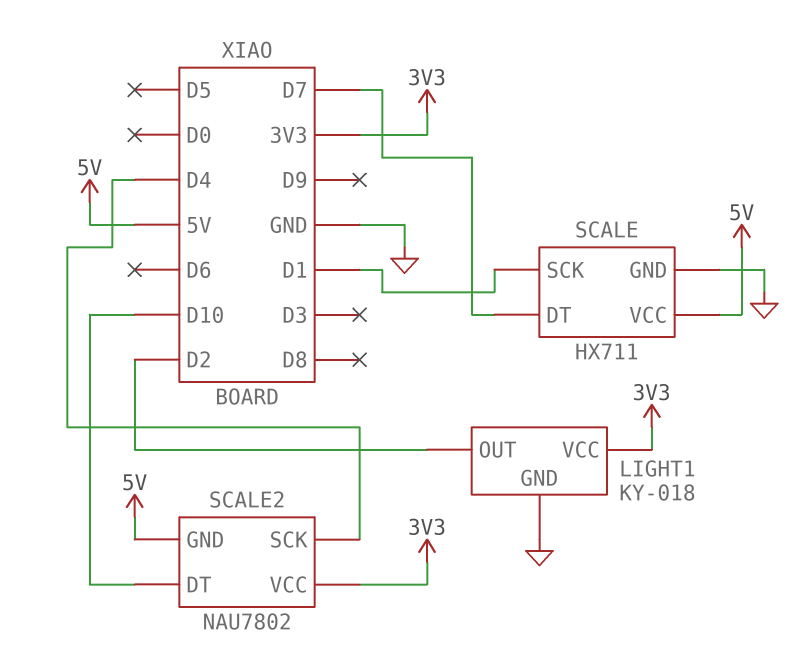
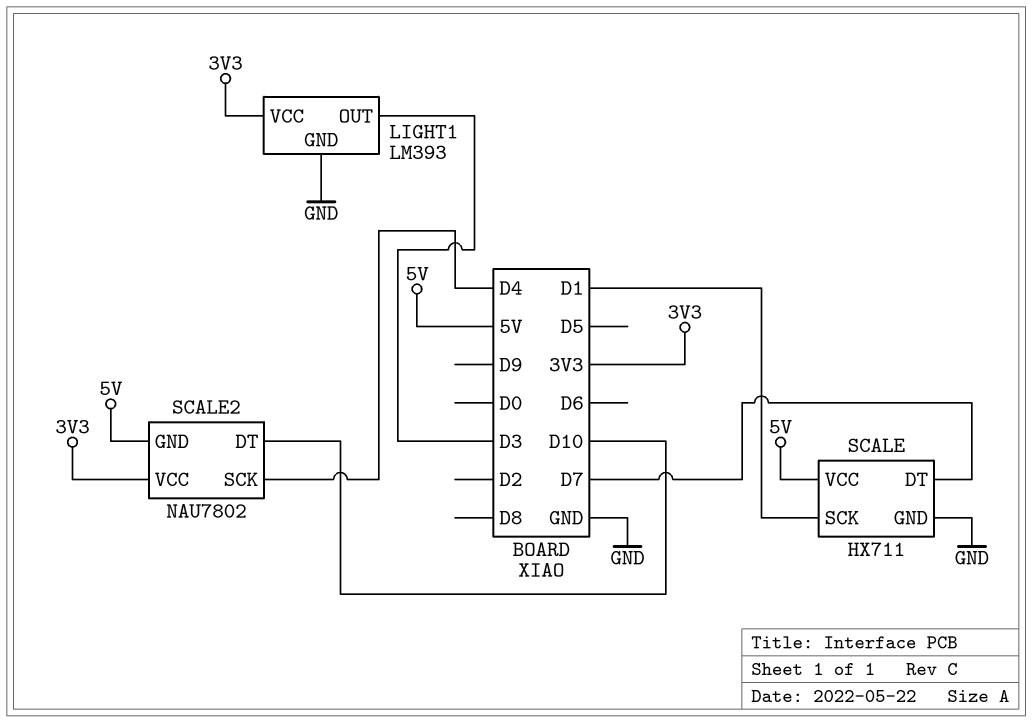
LIGHT1: KY-018 -> LM393
LIGHT1 pin OUT: D2 -> D3

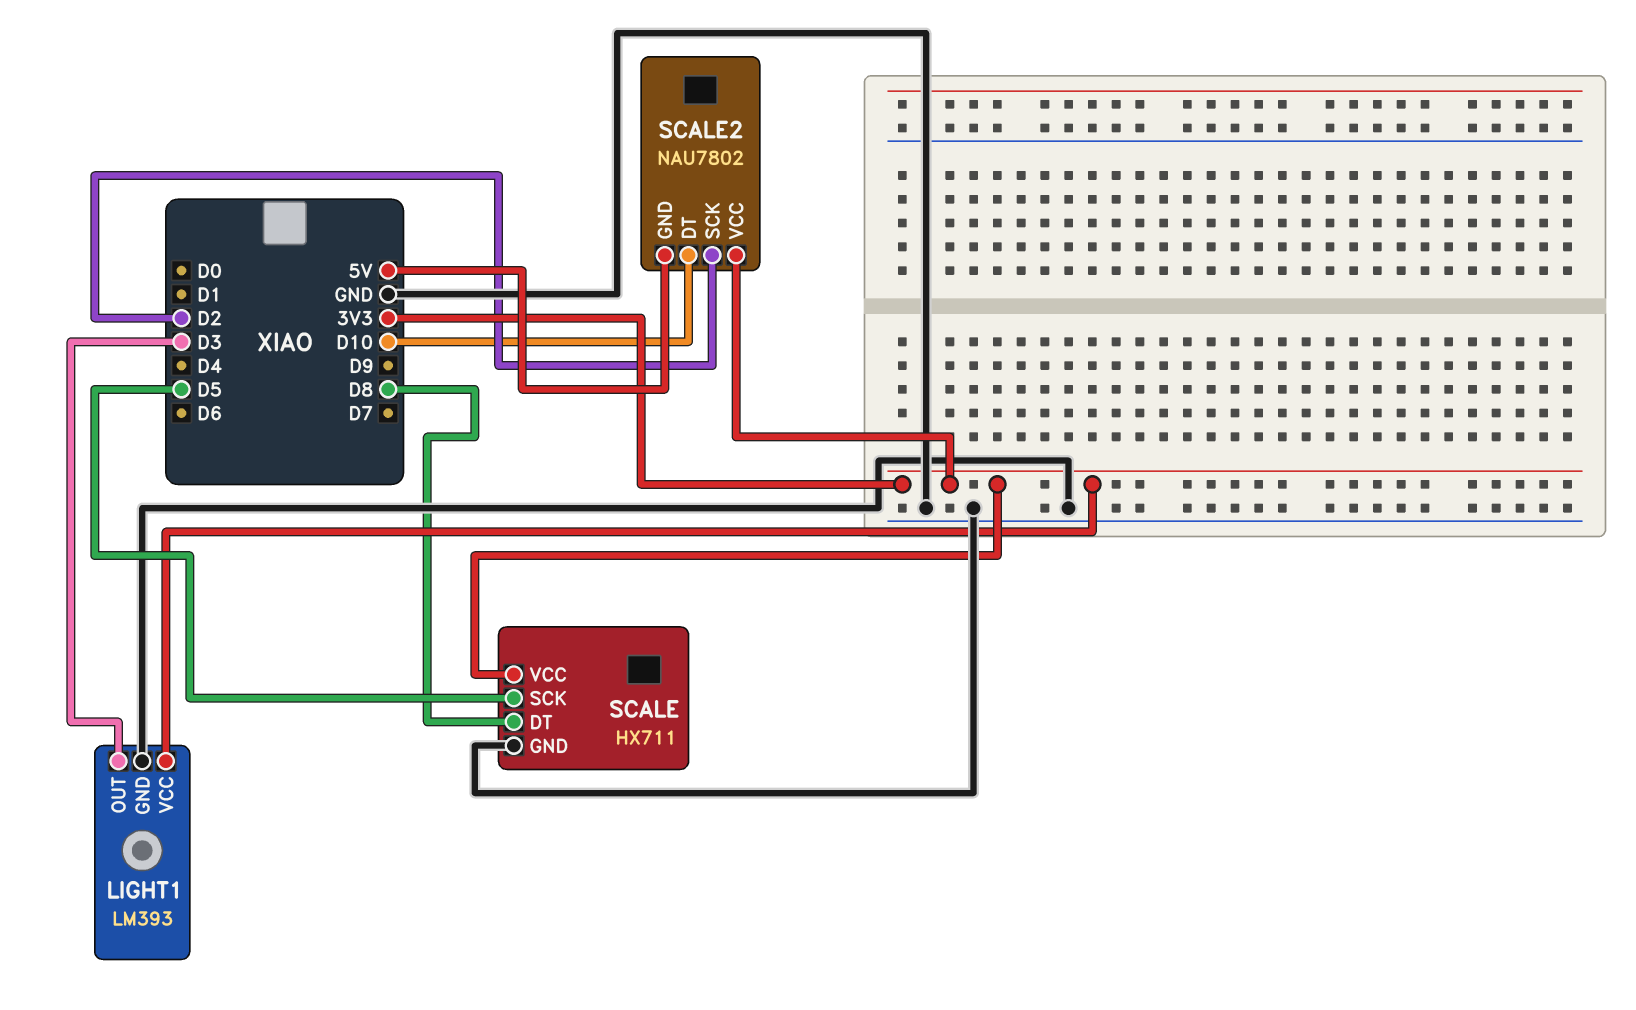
SCALE pin DT: D7 -> D8
SCALE pin SCK: D1 -> D5
SCALE pin VCC: 5V -> 3V3
SCALE2 pin SCK: D4 -> D2

